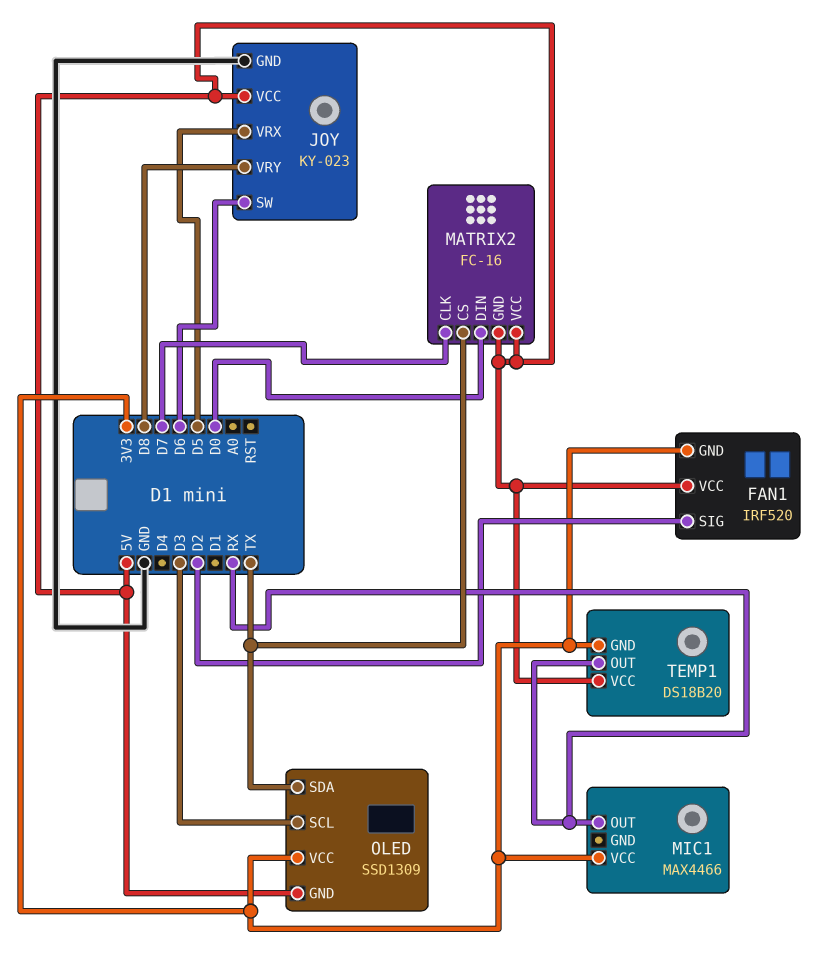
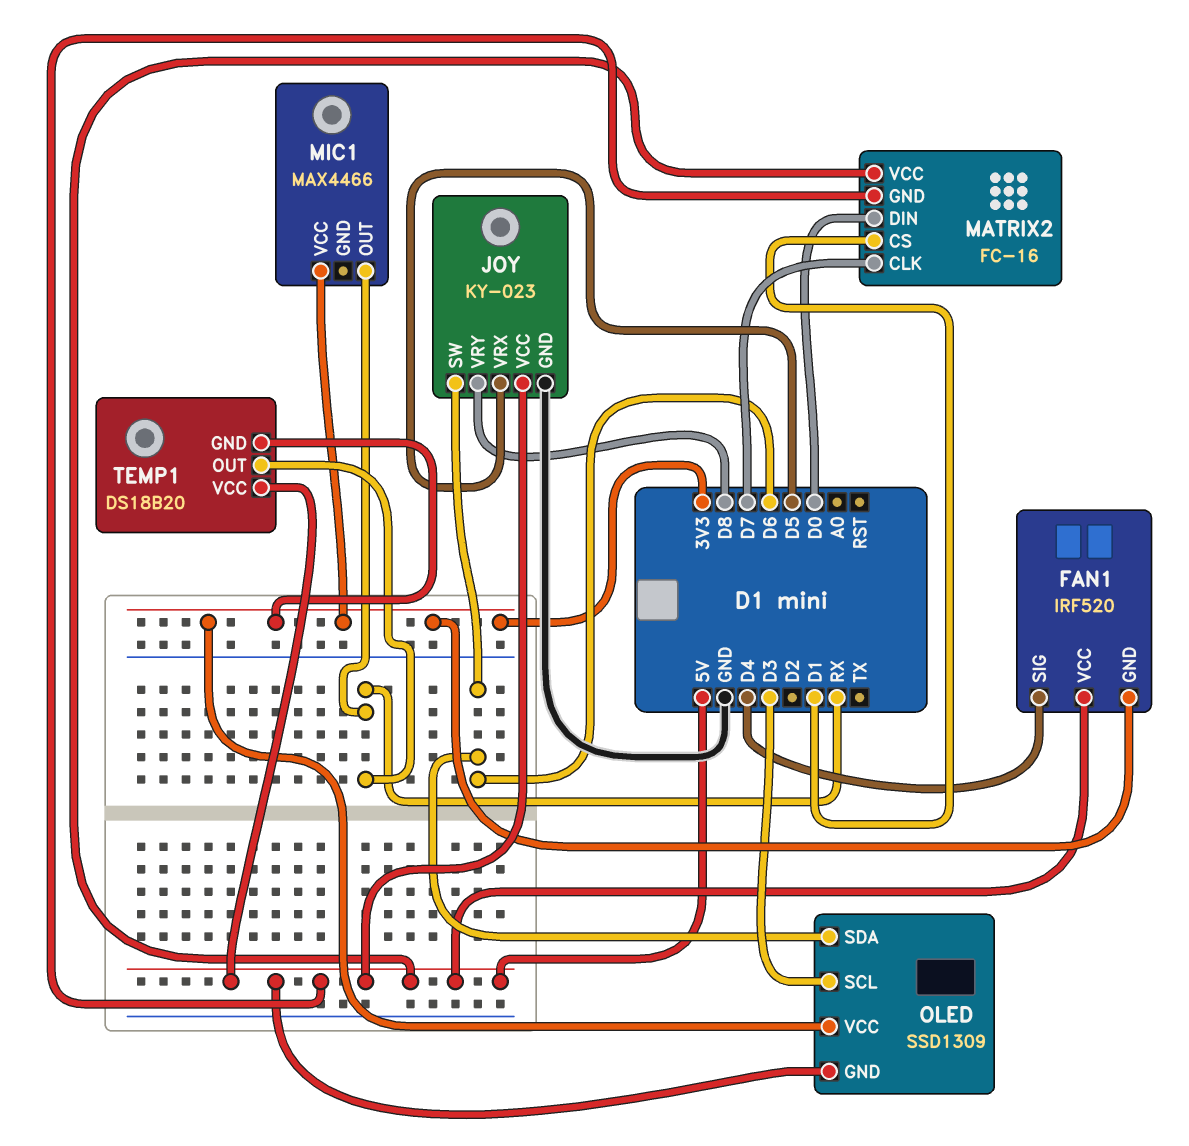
FAN1 pin SIG: D2 -> D4
MATRIX2 pin CS: TX -> D1
OLED pin SDA: TX -> D6

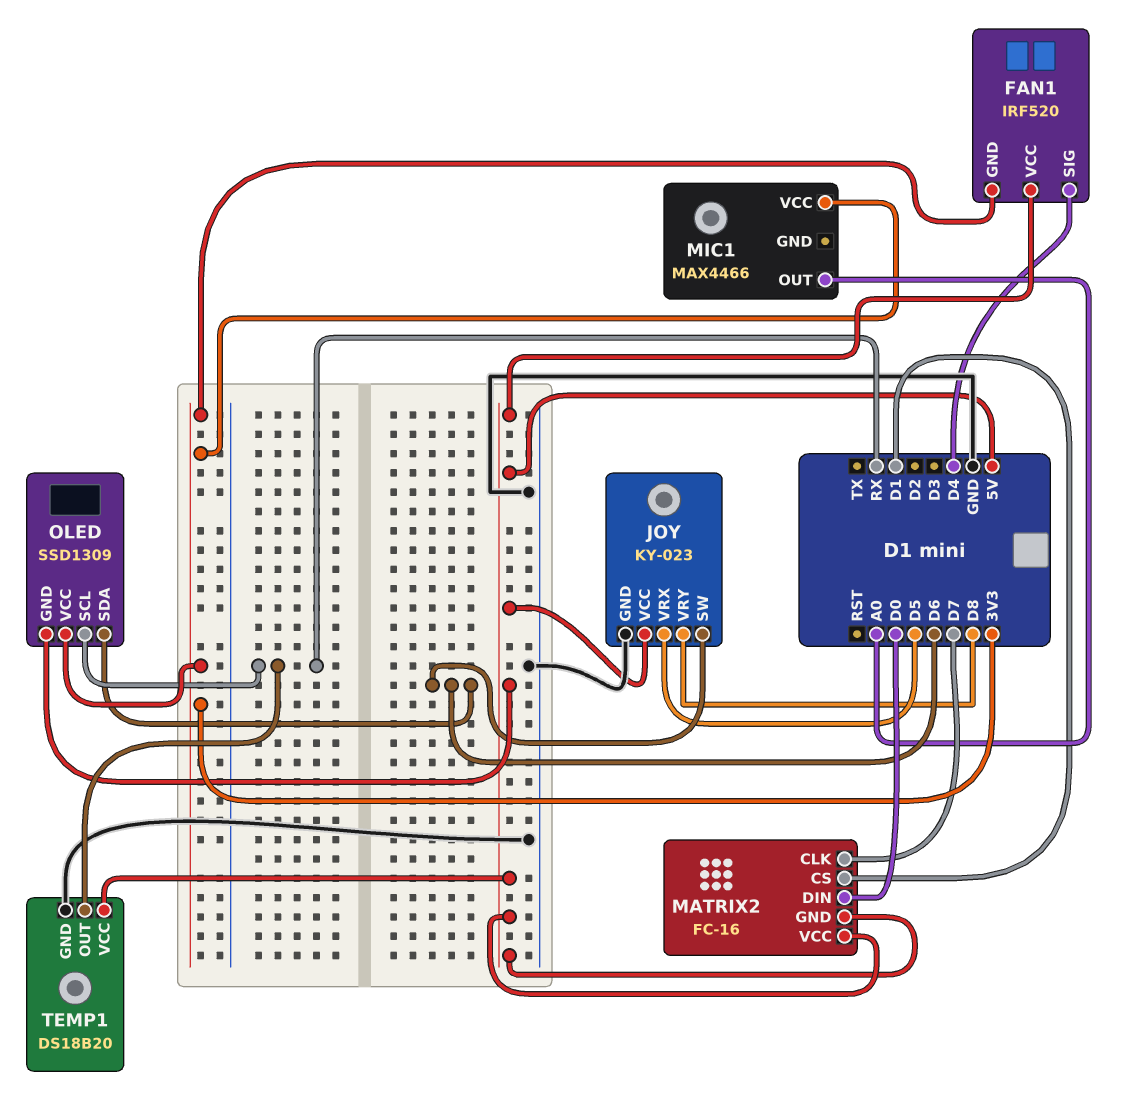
MIC1 pin OUT: RX -> A0
OLED pin SCL: D3 -> RX
TEMP1 pin GND: 3V3 -> GND

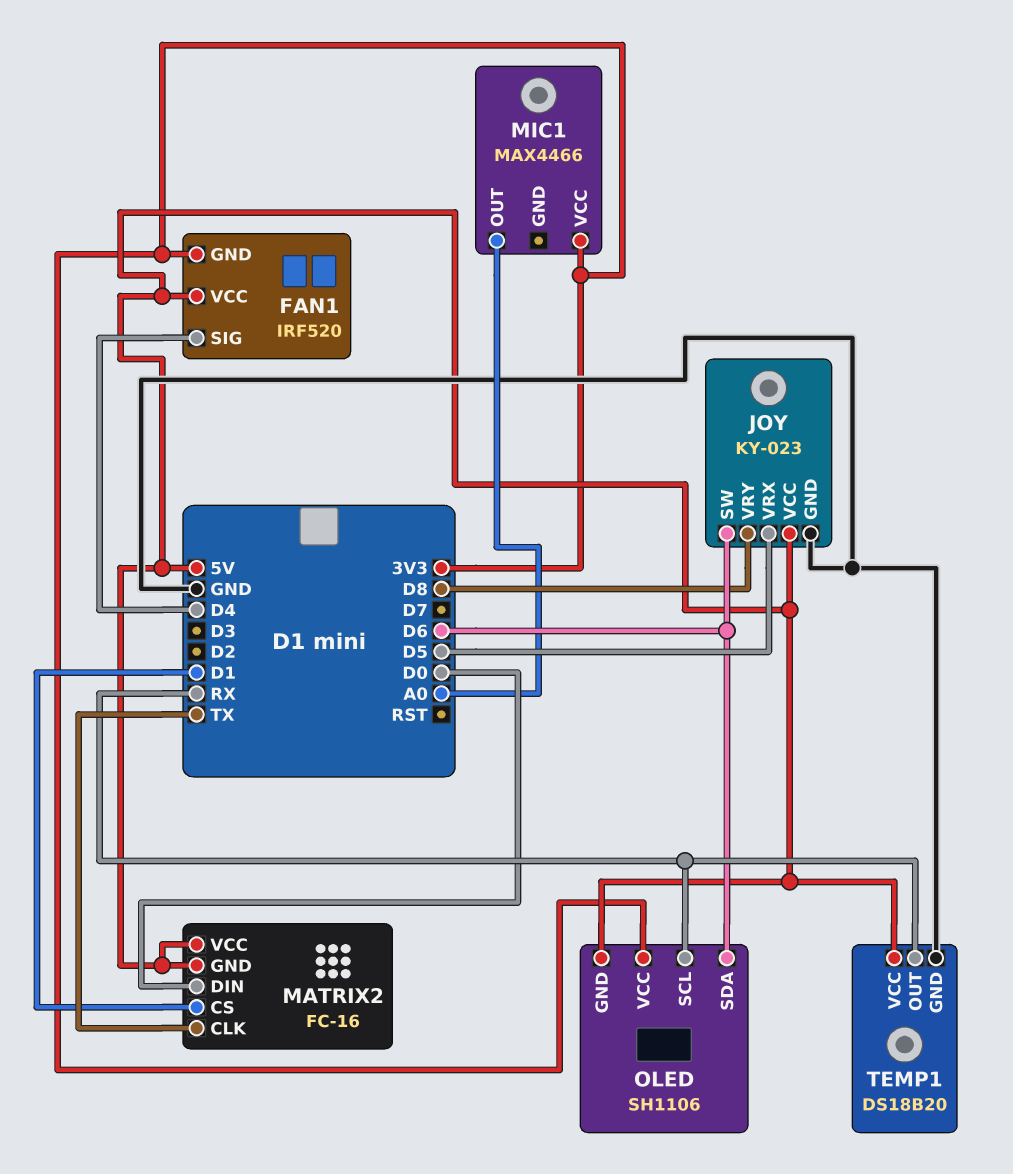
MATRIX2 pin CLK: D7 -> TX
OLED: SSD1309 -> SH1106

